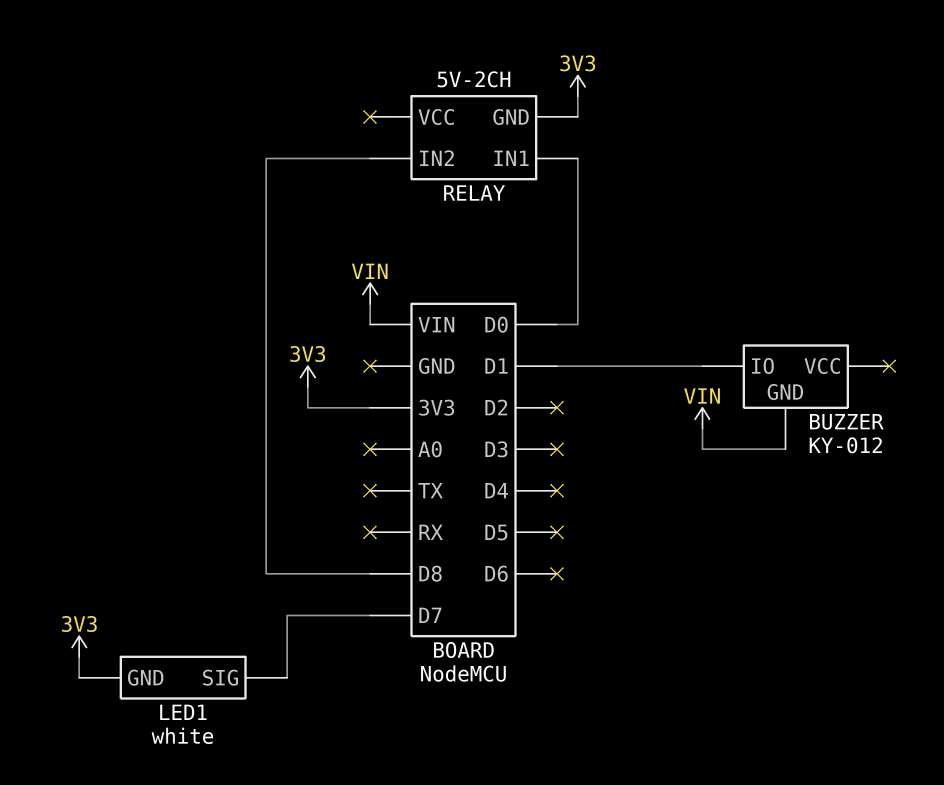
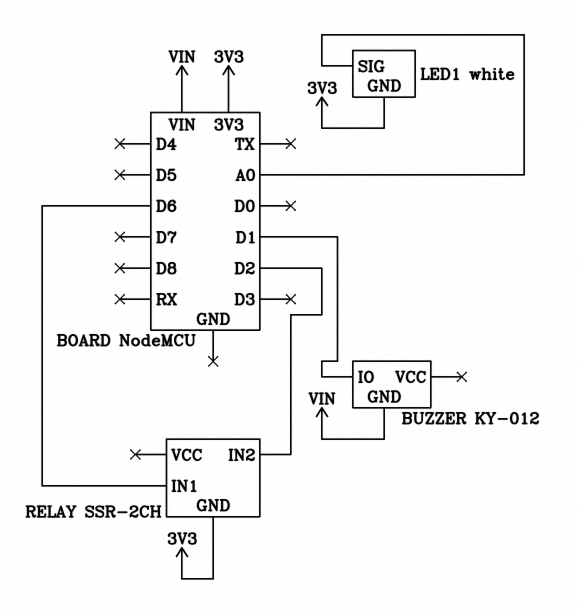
LED1 pin SIG: D7 -> A0
RELAY: 5V-2CH -> SSR-2CH
RELAY pin IN1: D0 -> D6
RELAY pin IN2: D8 -> D2

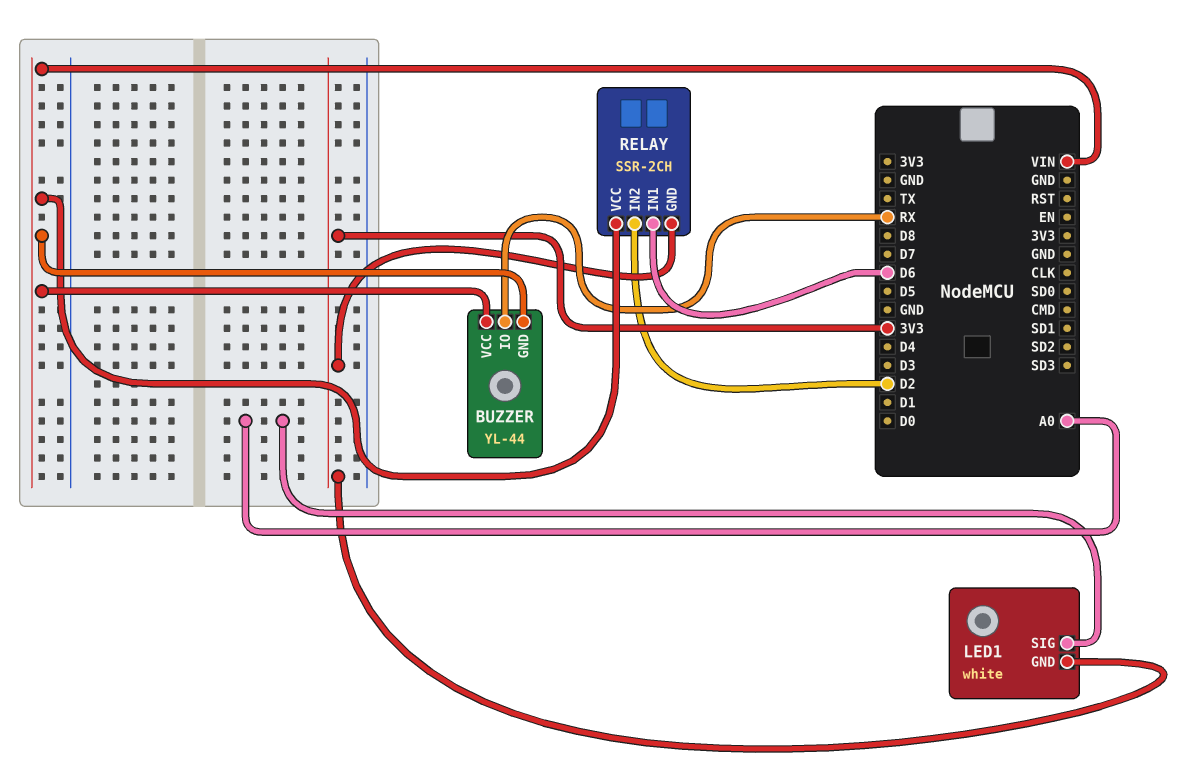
BUZZER: KY-012 -> YL-44
BUZZER pin IO: D1 -> RX
BUZZER pin VCC: none -> VIN
RELAY pin VCC: none -> VIN

